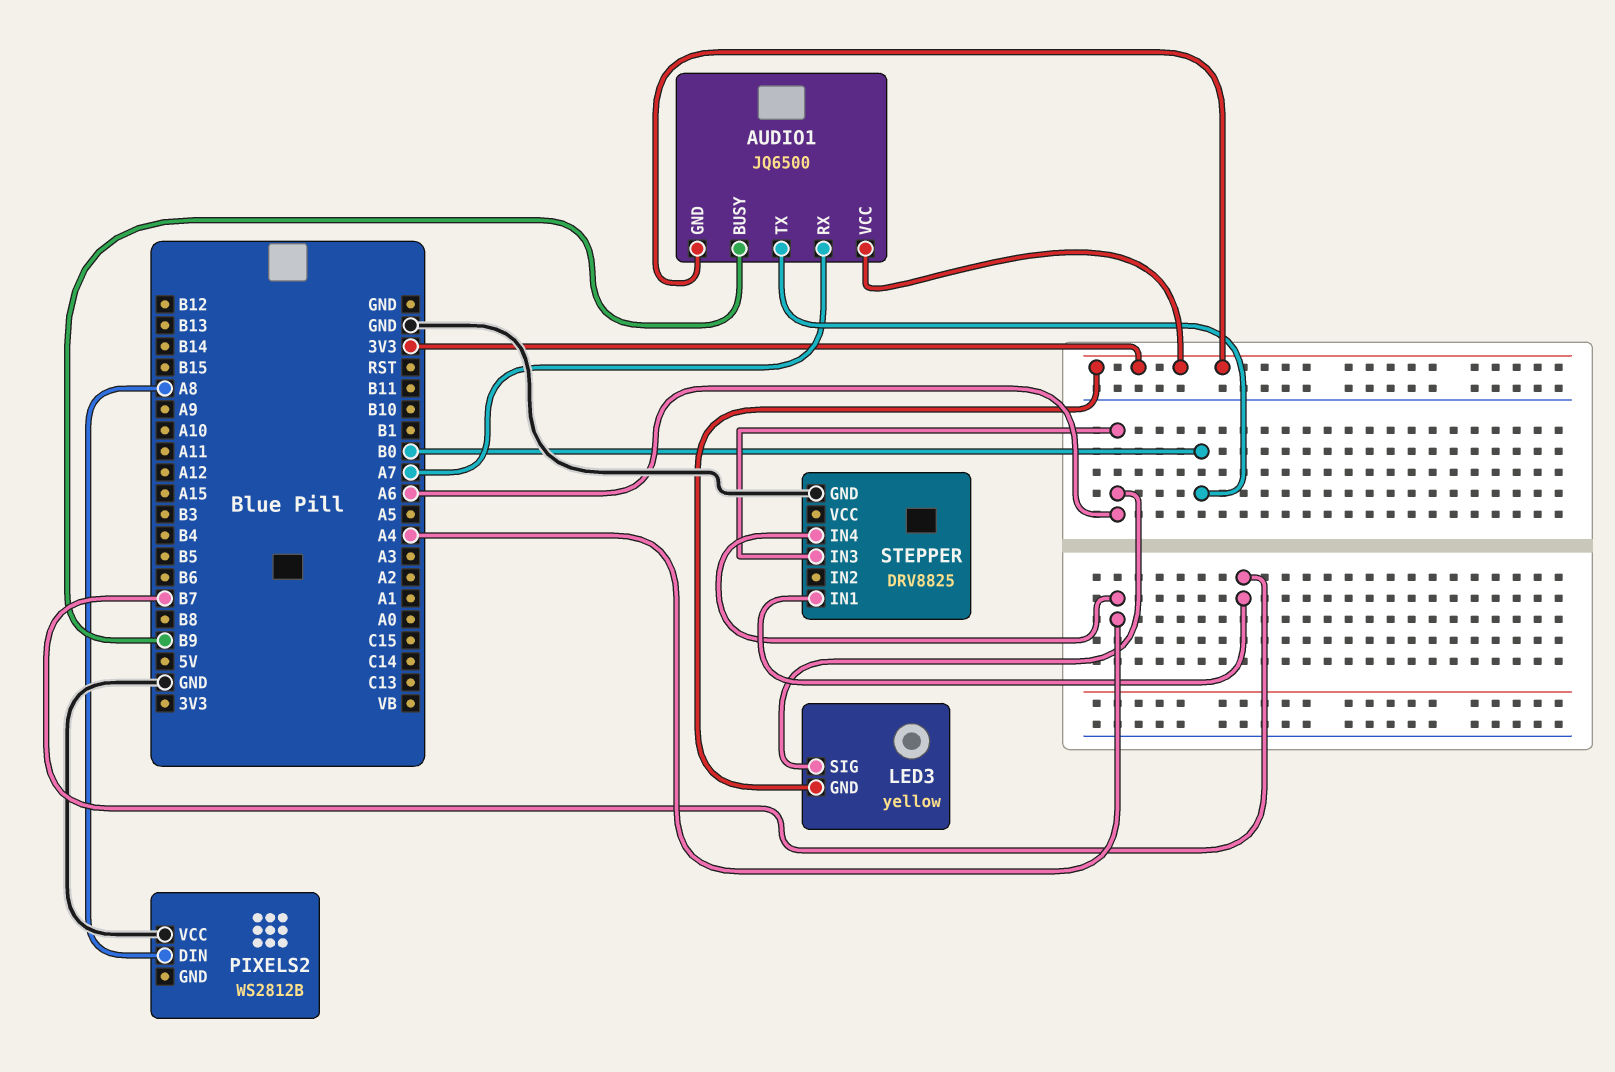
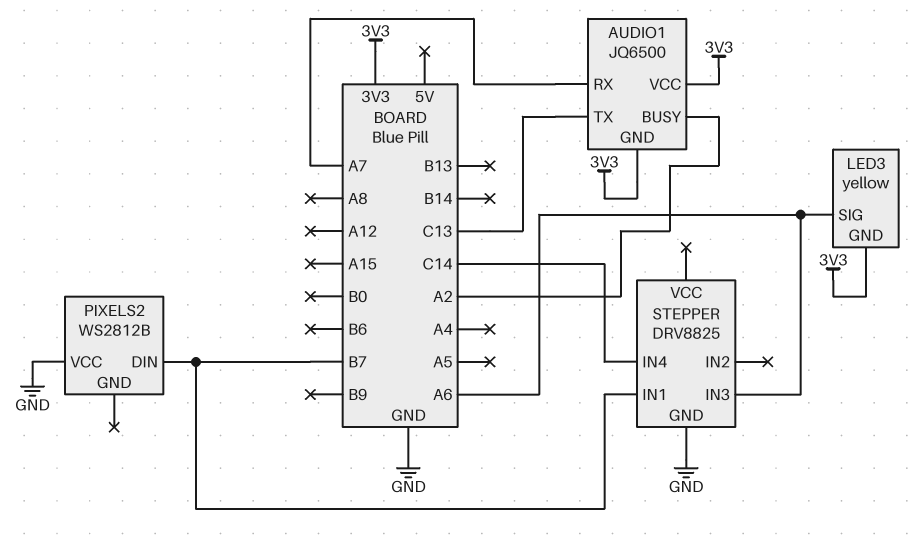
AUDIO1 pin BUSY: B9 -> A2
AUDIO1 pin TX: B0 -> C13
PIXELS2 pin DIN: A8 -> B7
STEPPER pin IN4: A4 -> C14

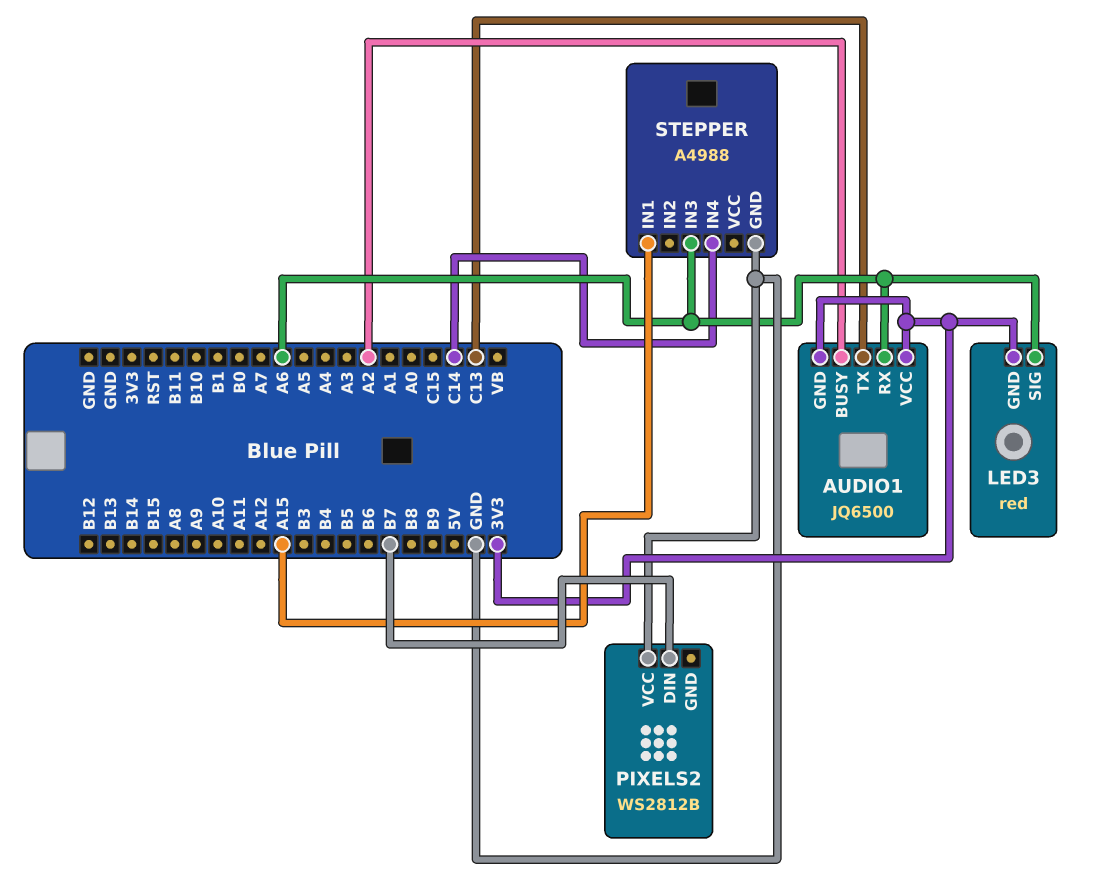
AUDIO1 pin RX: A7 -> A6
LED3: yellow -> red
STEPPER: DRV8825 -> A4988
STEPPER pin IN1: B7 -> A15

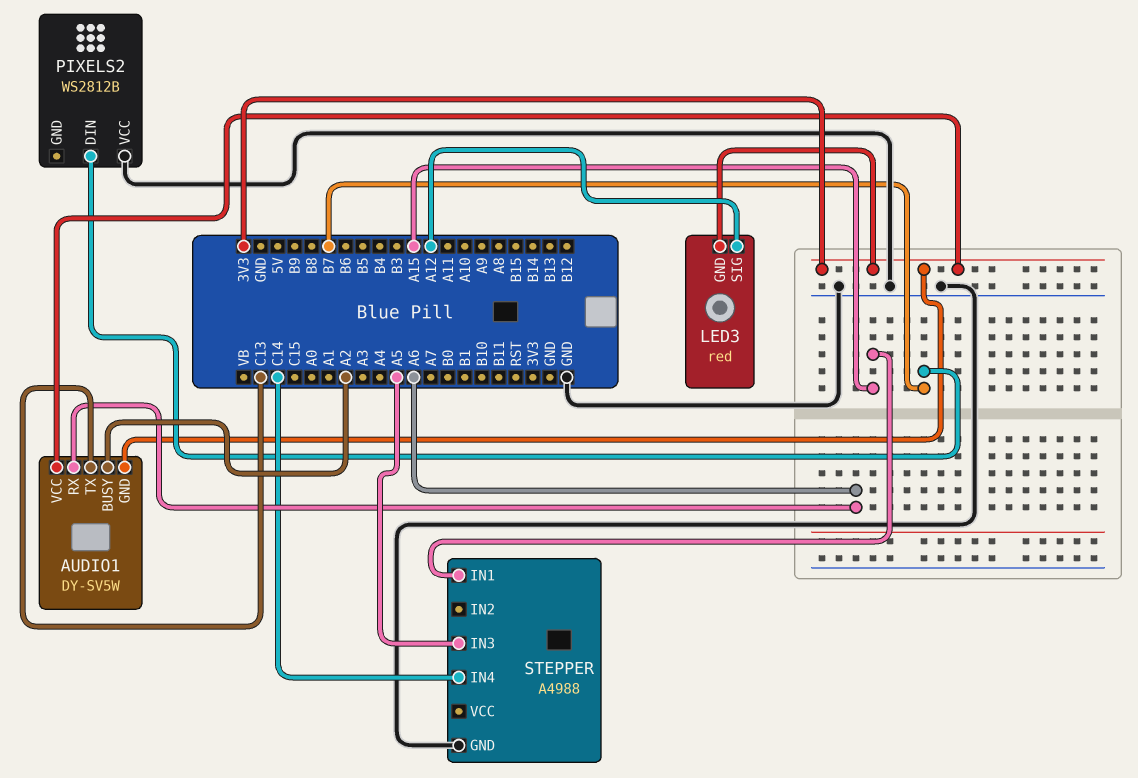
AUDIO1: JQ6500 -> DY-SV5W
LED3 pin SIG: A6 -> A12
STEPPER pin IN3: A6 -> A5

